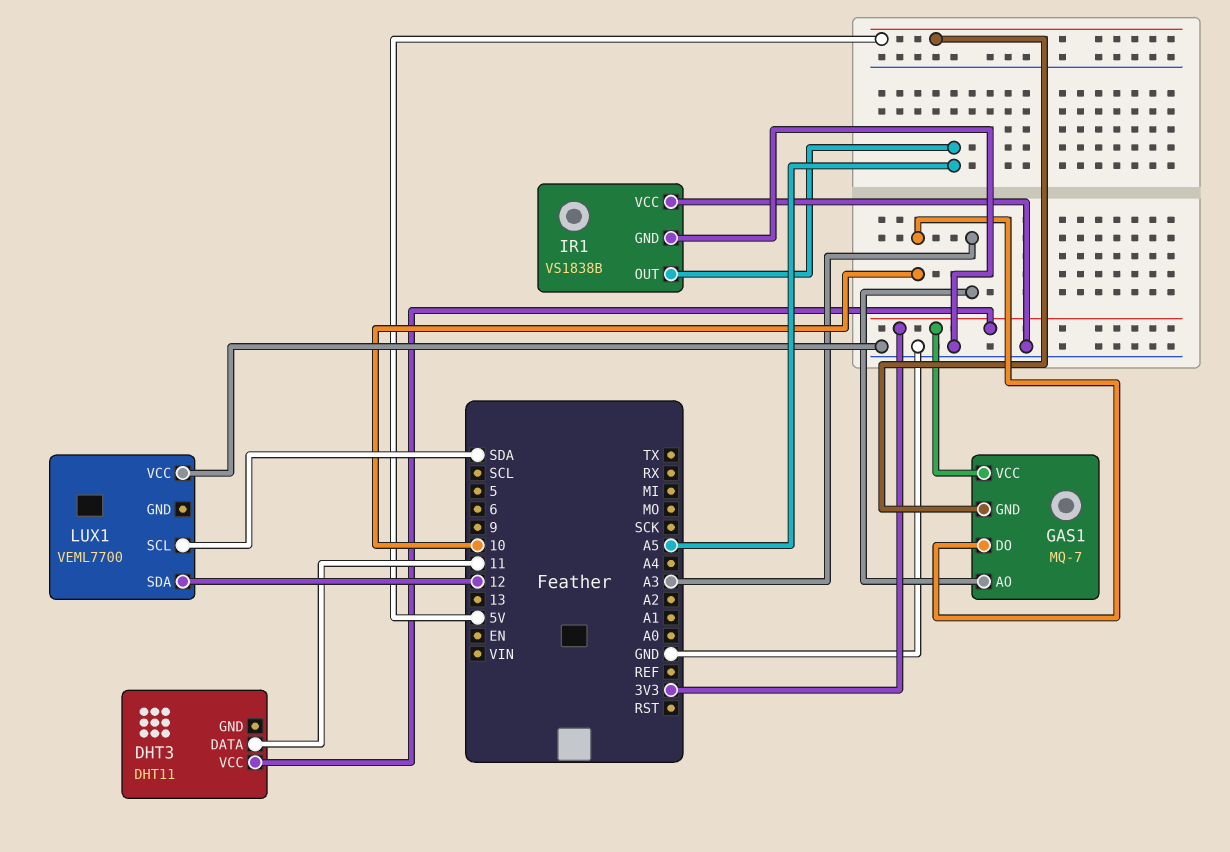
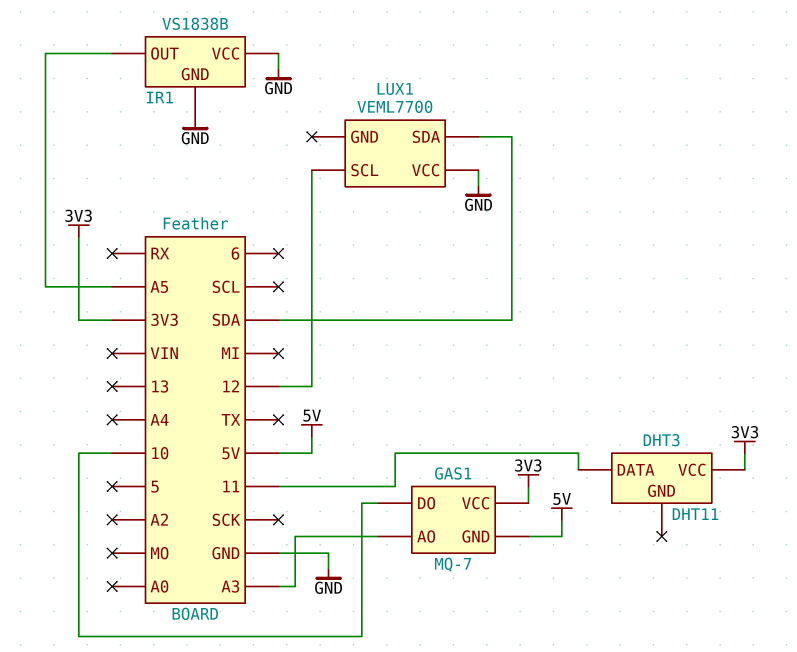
LUX1 pin SCL: SDA -> 12
LUX1 pin SDA: 12 -> SDA

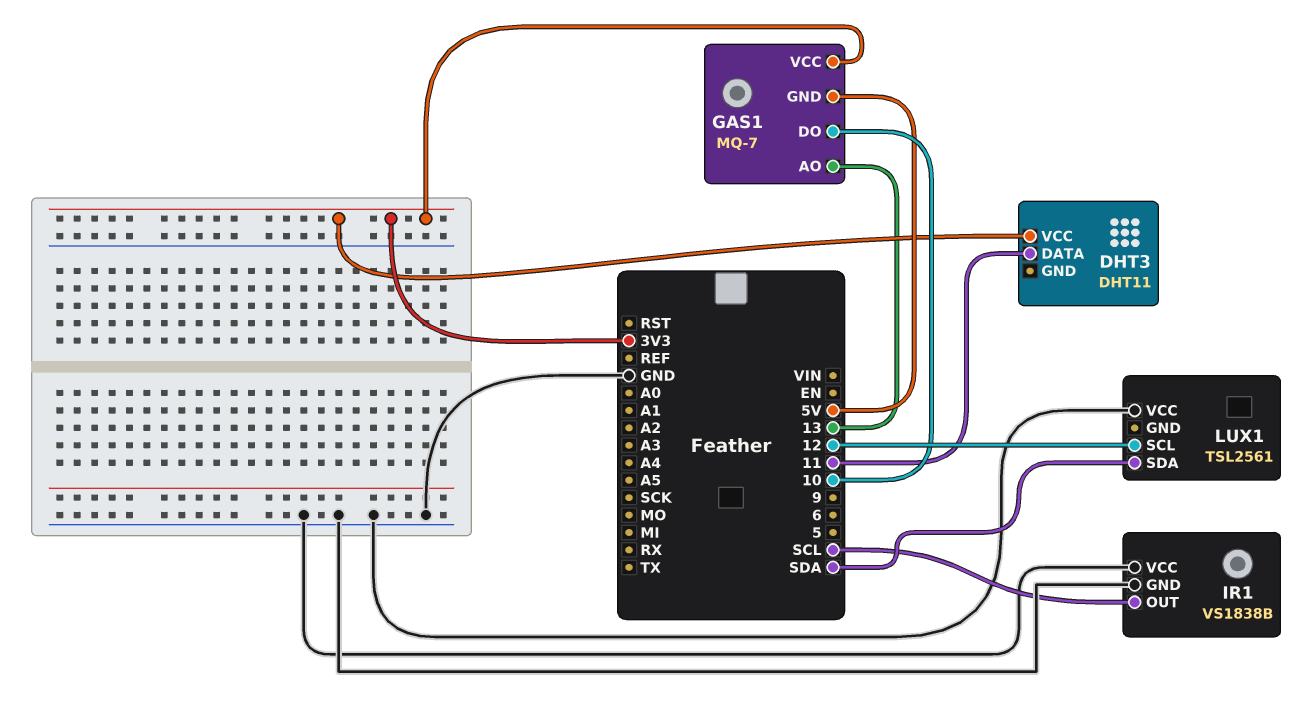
GAS1 pin AO: A3 -> 13
IR1 pin OUT: A5 -> SCL
LUX1: VEML7700 -> TSL2561

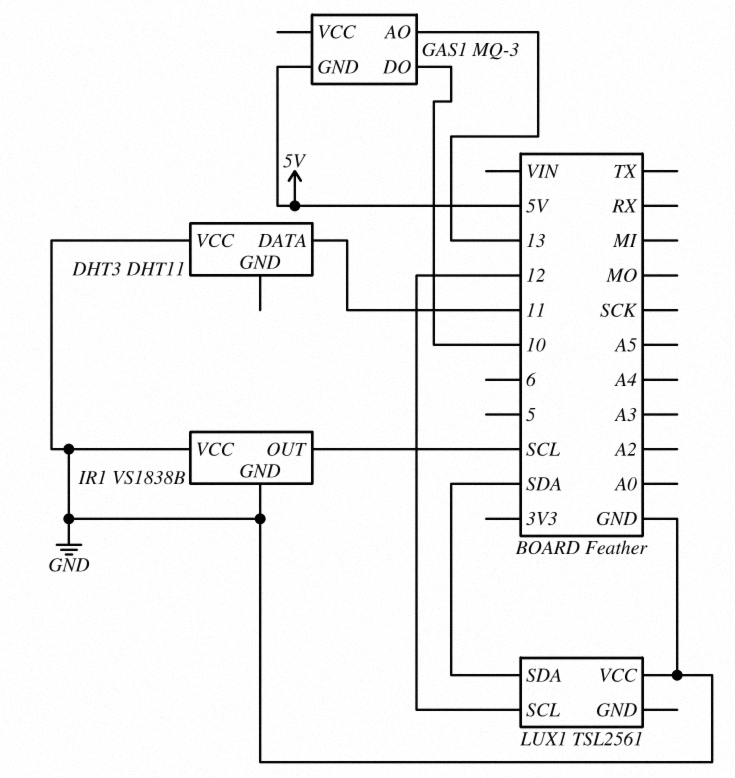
DHT3 pin VCC: 3V3 -> GND
GAS1: MQ-7 -> MQ-3
GAS1 pin VCC: 3V3 -> none

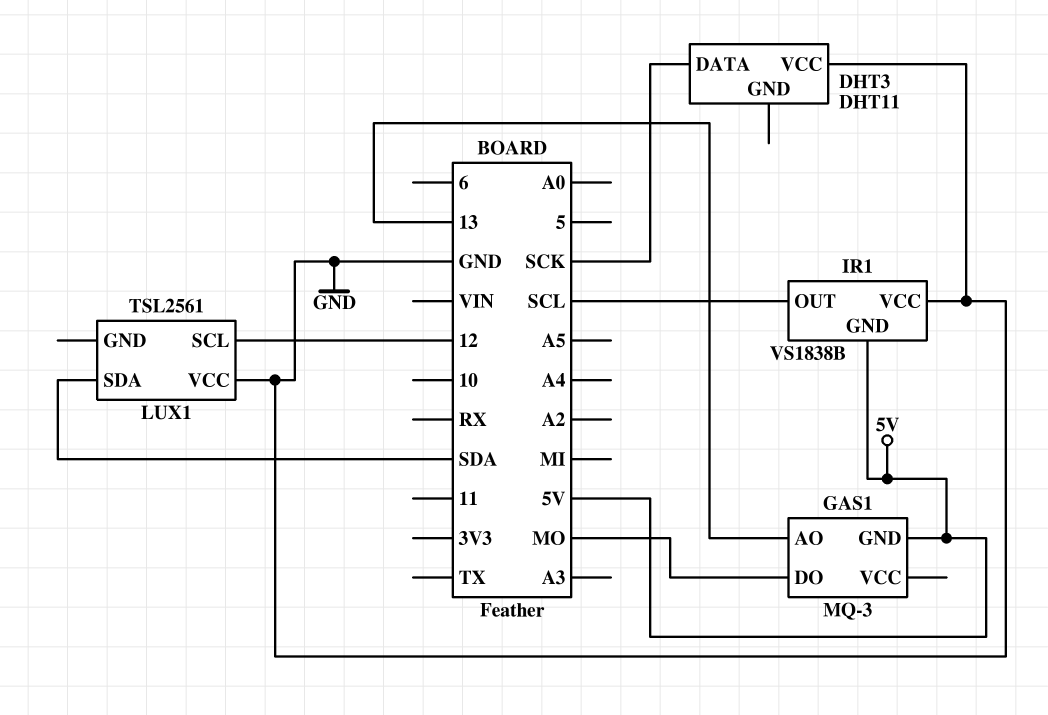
DHT3 pin DATA: 11 -> SCK
GAS1 pin DO: 10 -> MO
IR1 pin GND: GND -> 5V

